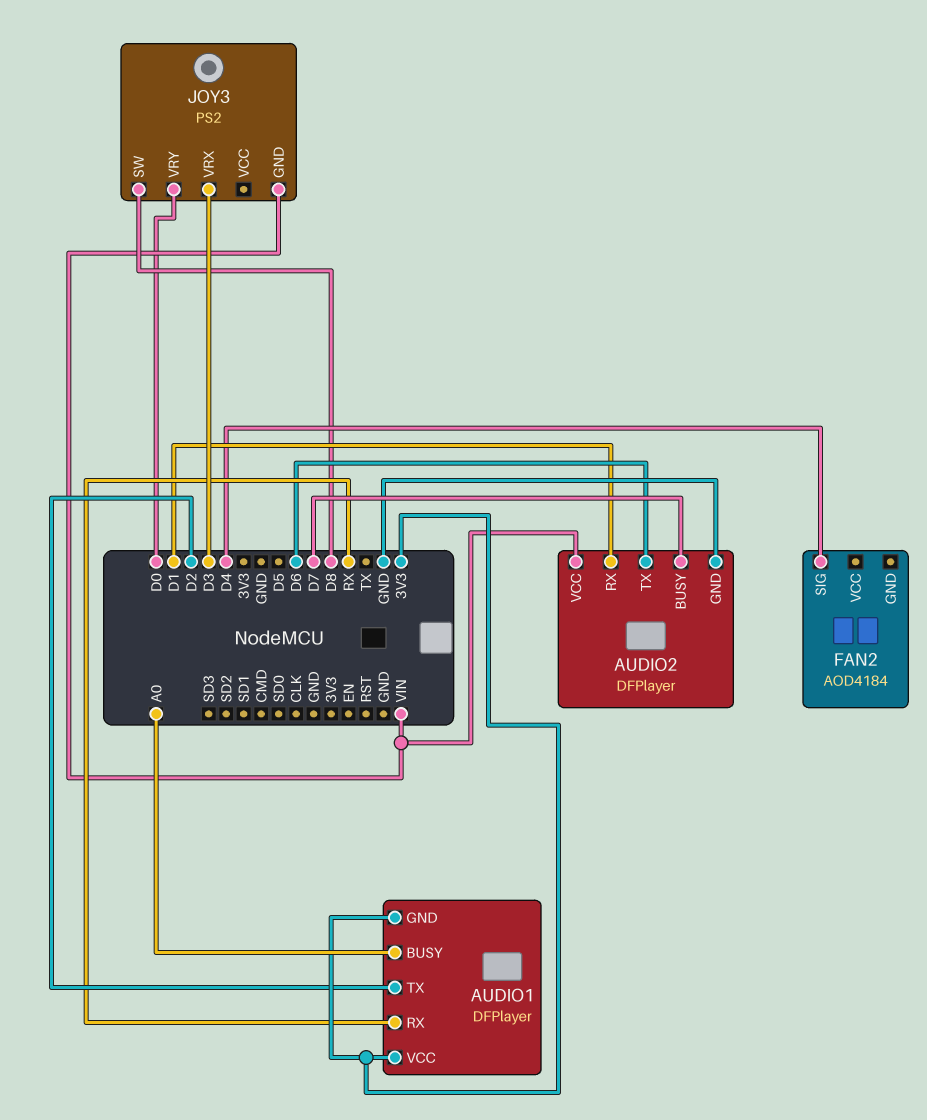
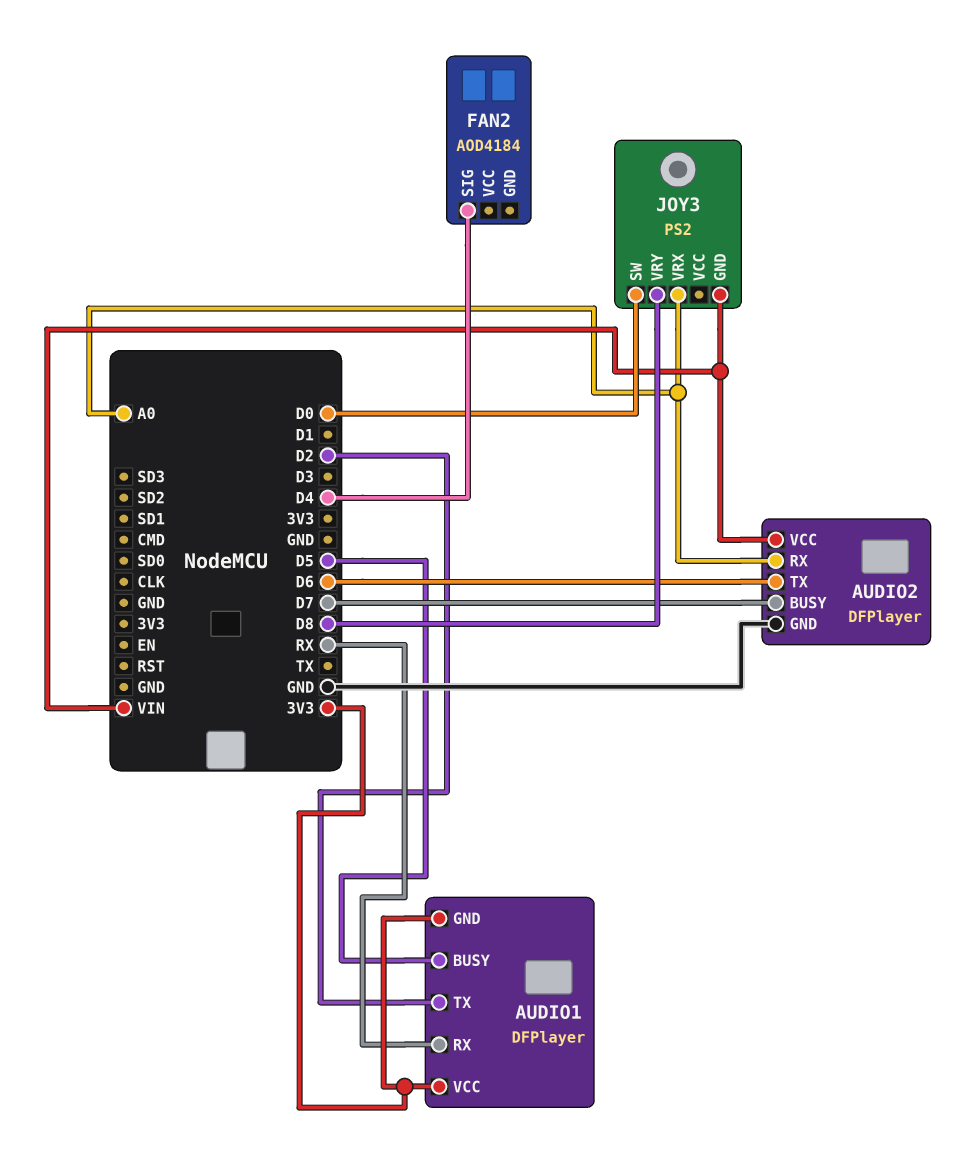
AUDIO1 pin BUSY: A0 -> D5
AUDIO2 pin RX: D1 -> A0
JOY3 pin SW: D8 -> D0
JOY3 pin VRX: D3 -> A0
JOY3 pin VRY: D0 -> D8

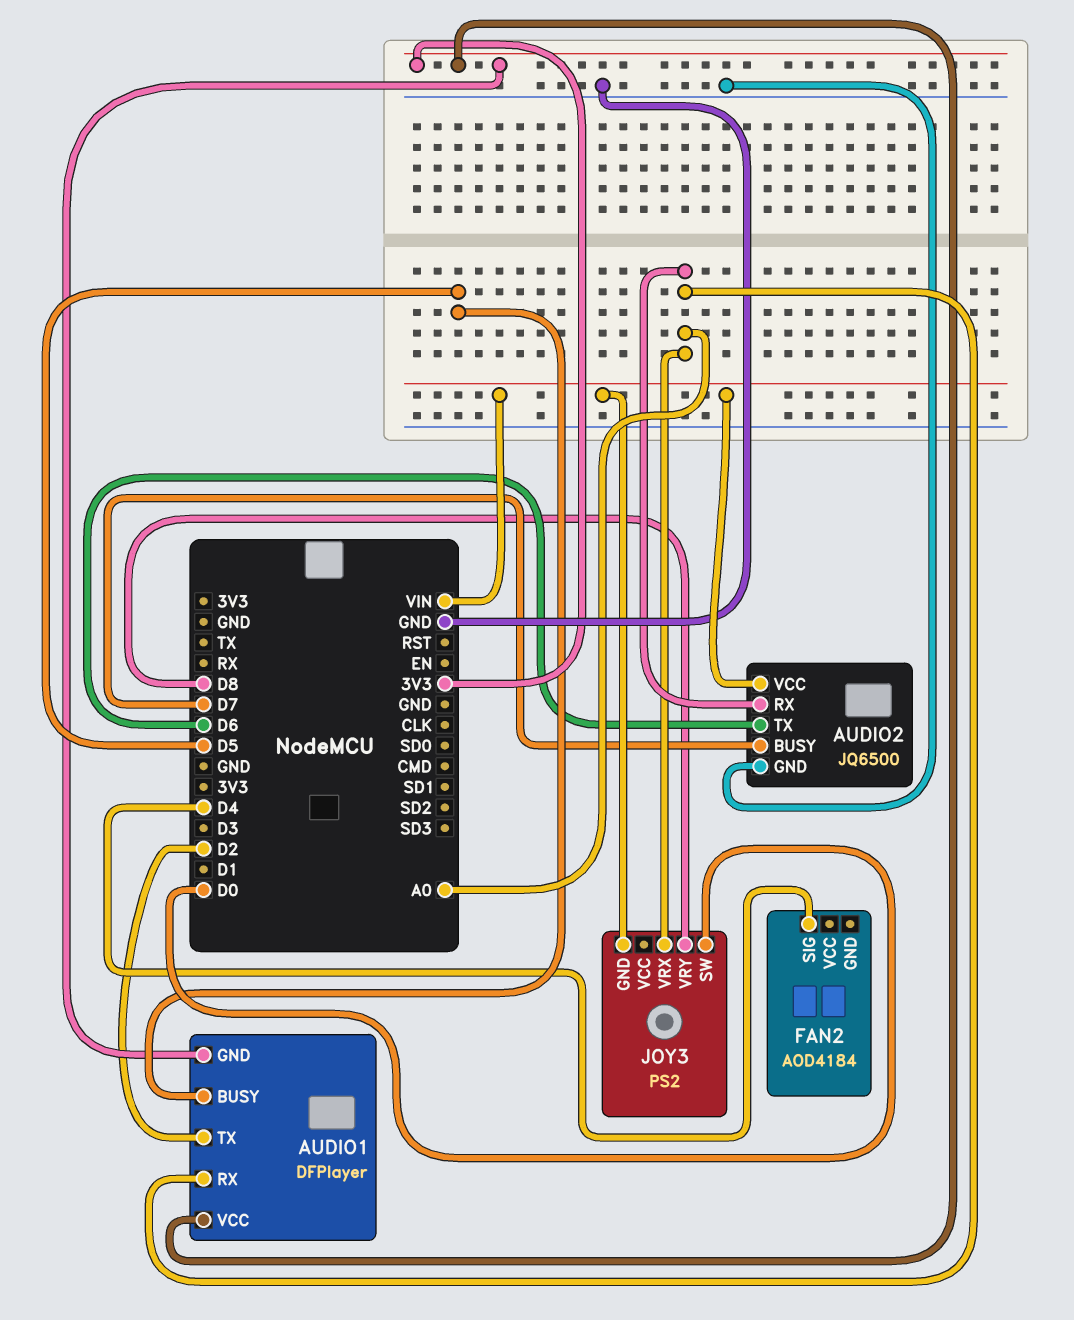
AUDIO1 pin RX: RX -> A0
AUDIO2: DFPlayer -> JQ6500

